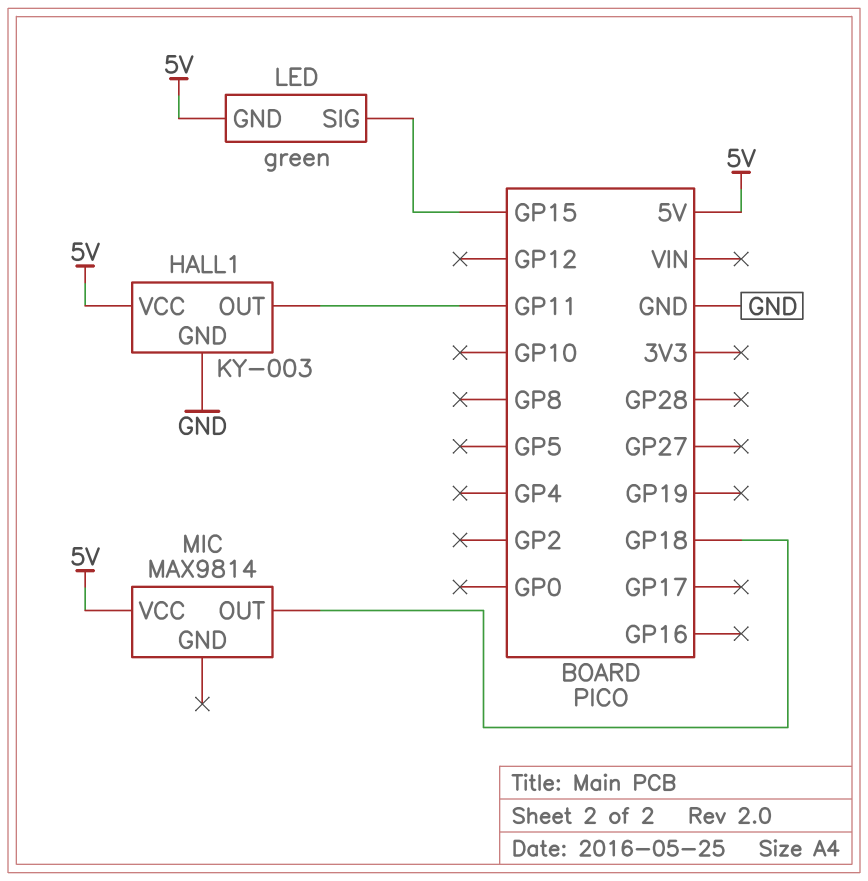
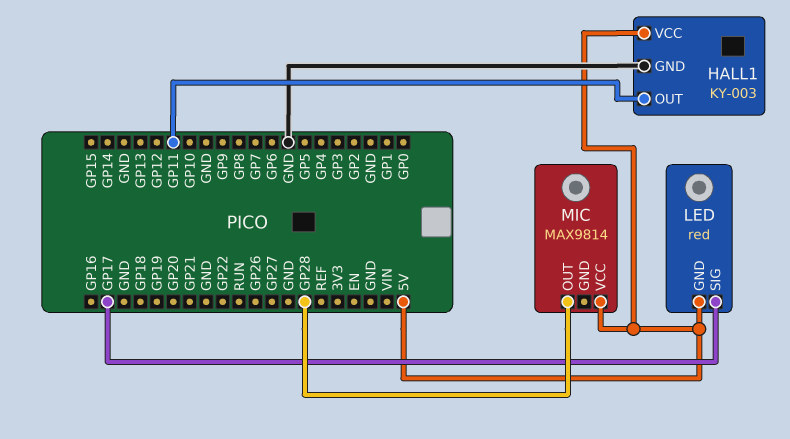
LED: green -> red
LED pin SIG: GP15 -> GP17
MIC pin OUT: GP18 -> GP28

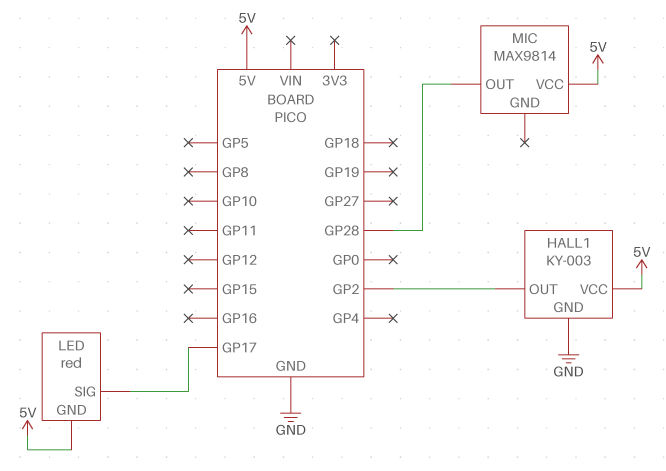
HALL1 pin OUT: GP11 -> GP2

